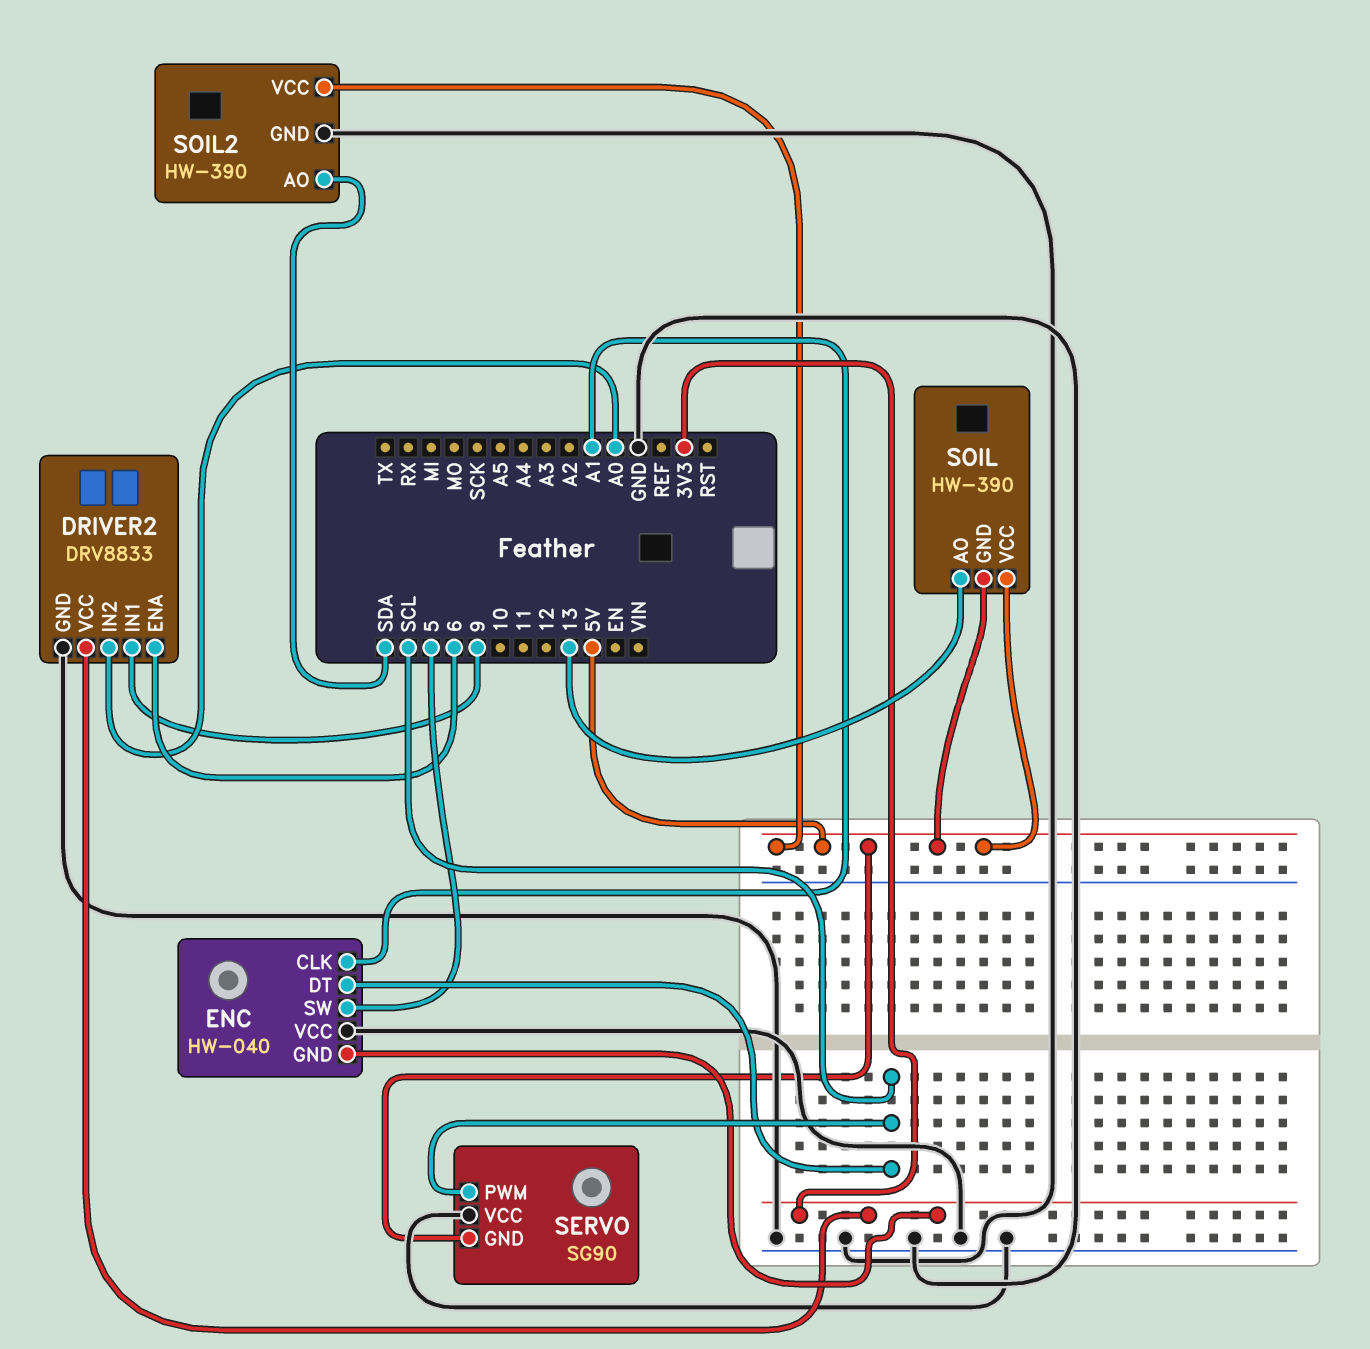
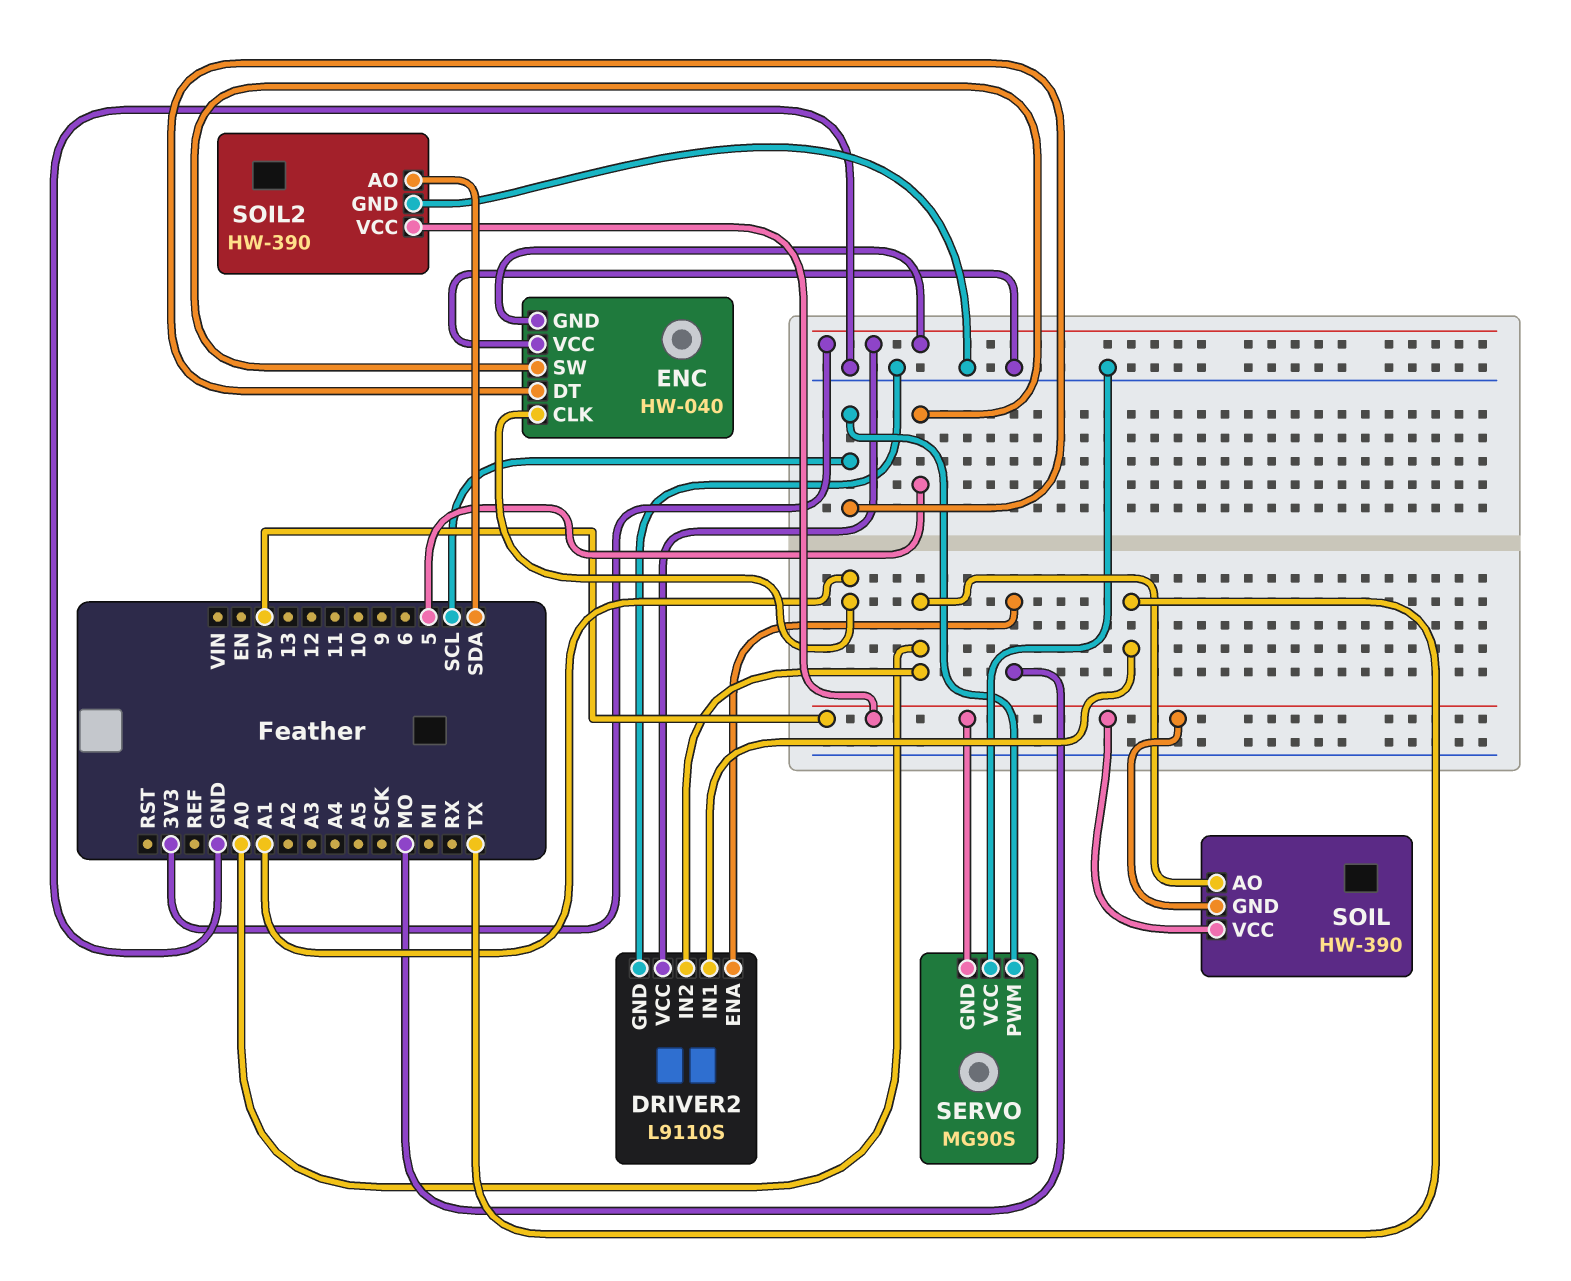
DRIVER2: DRV8833 -> L9110S
DRIVER2 pin ENA: 6 -> MO
DRIVER2 pin IN1: 9 -> TX
SERVO: SG90 -> MG90S
SOIL pin AO: 13 -> A0

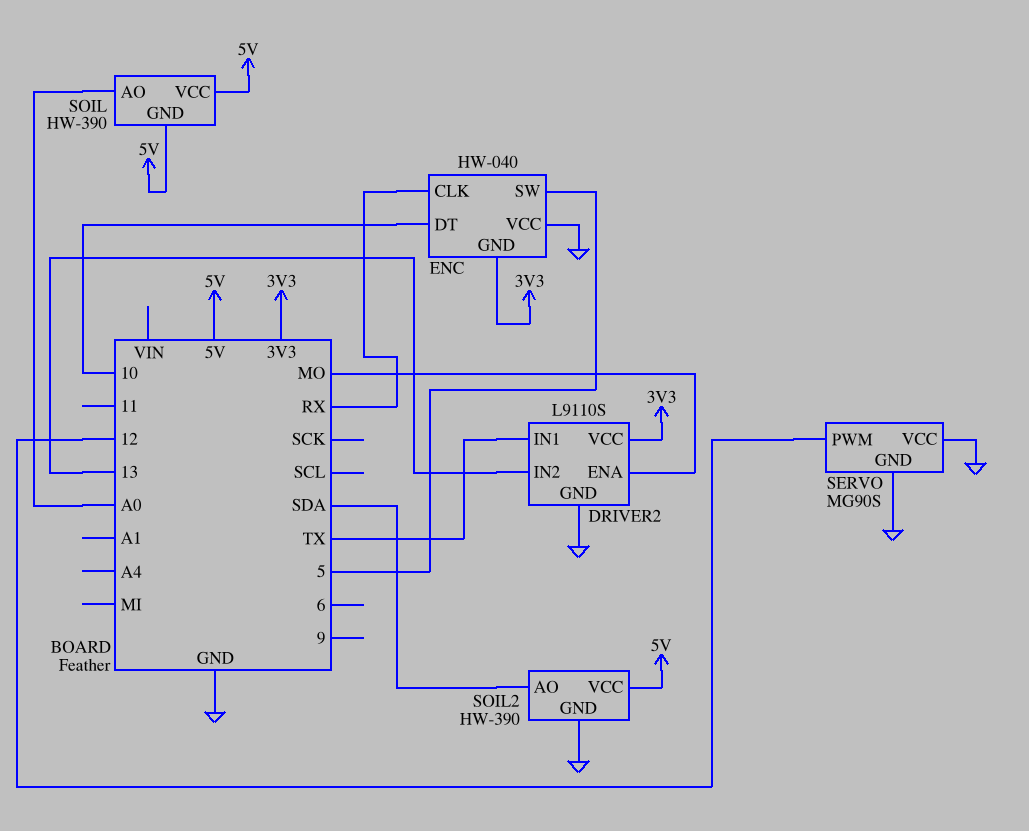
DRIVER2 pin IN2: A0 -> 13
ENC pin CLK: A1 -> RX
ENC pin DT: SCL -> 10
SERVO pin GND: 5V -> GND
SERVO pin PWM: SCL -> 12

